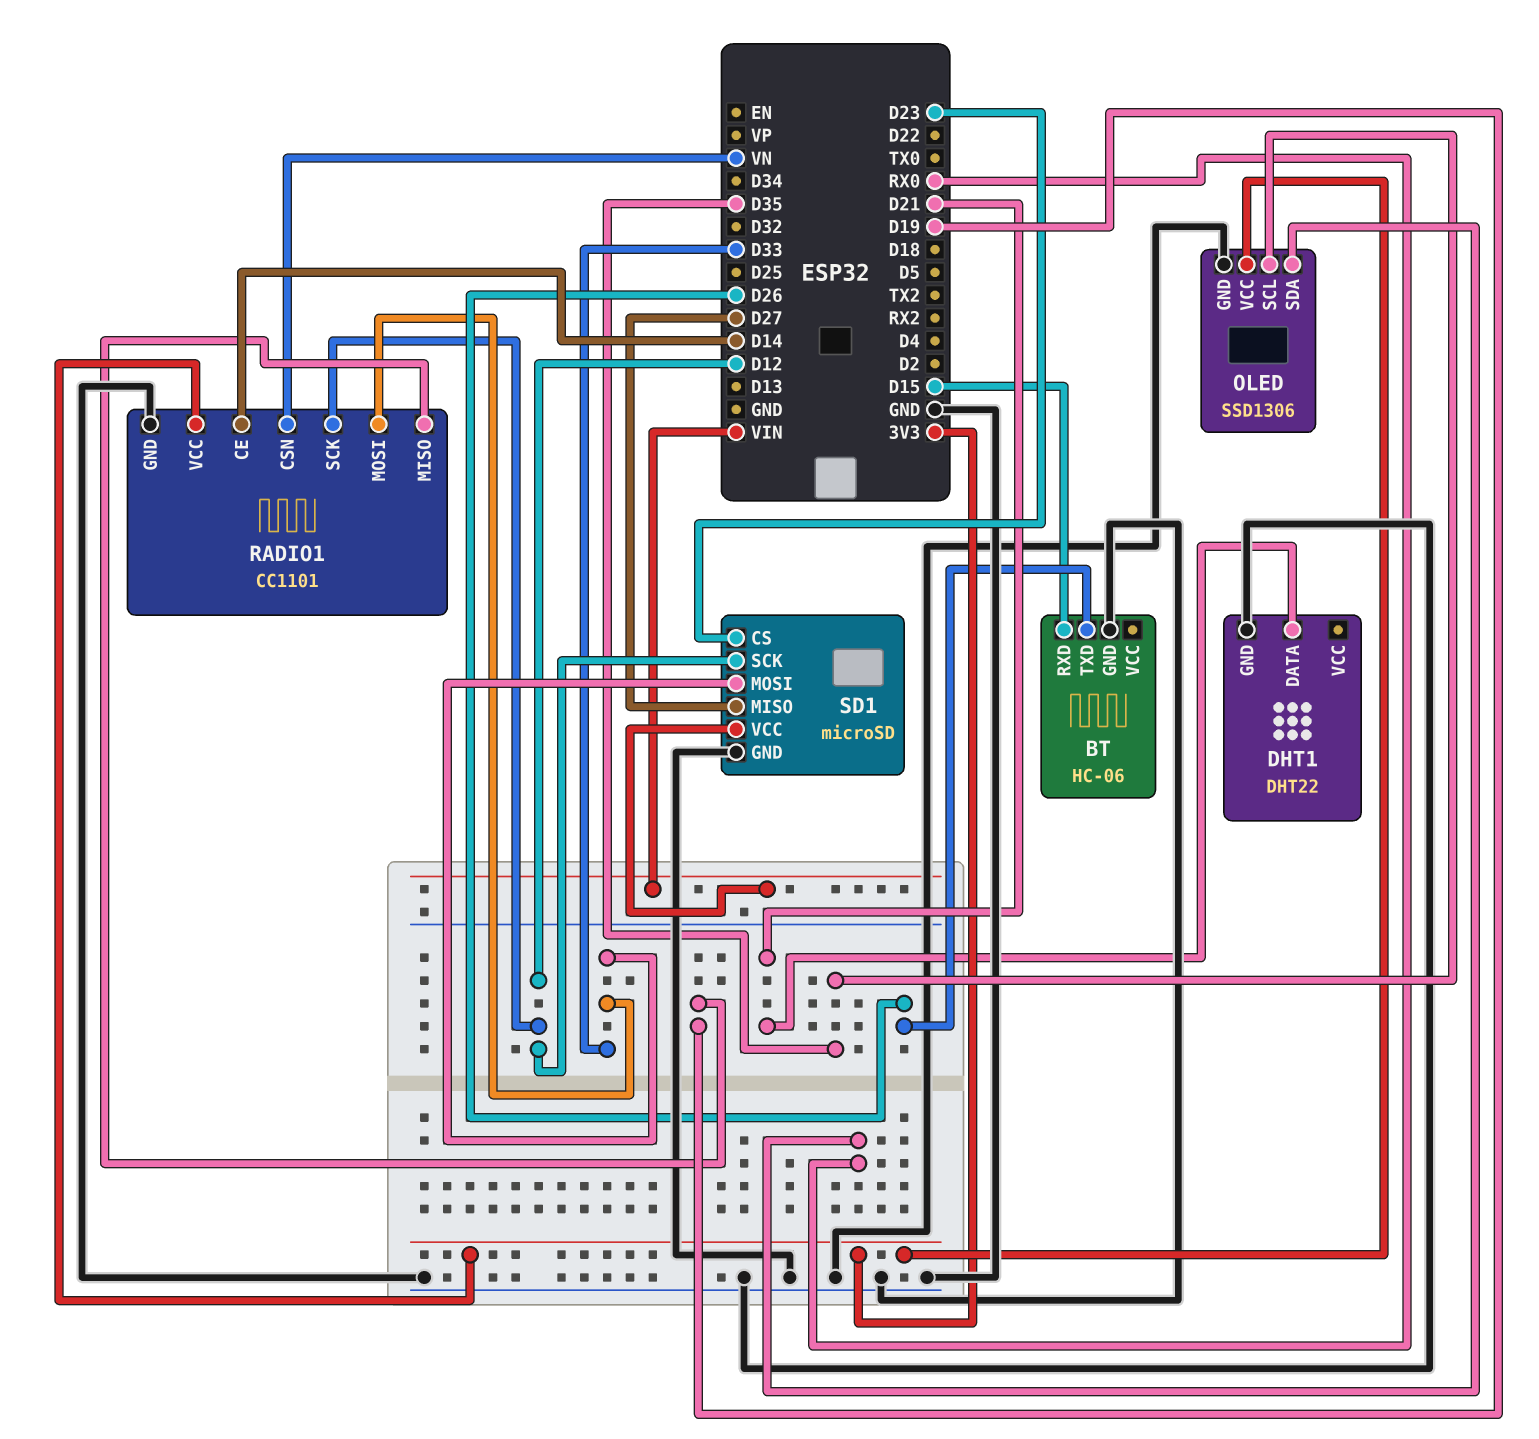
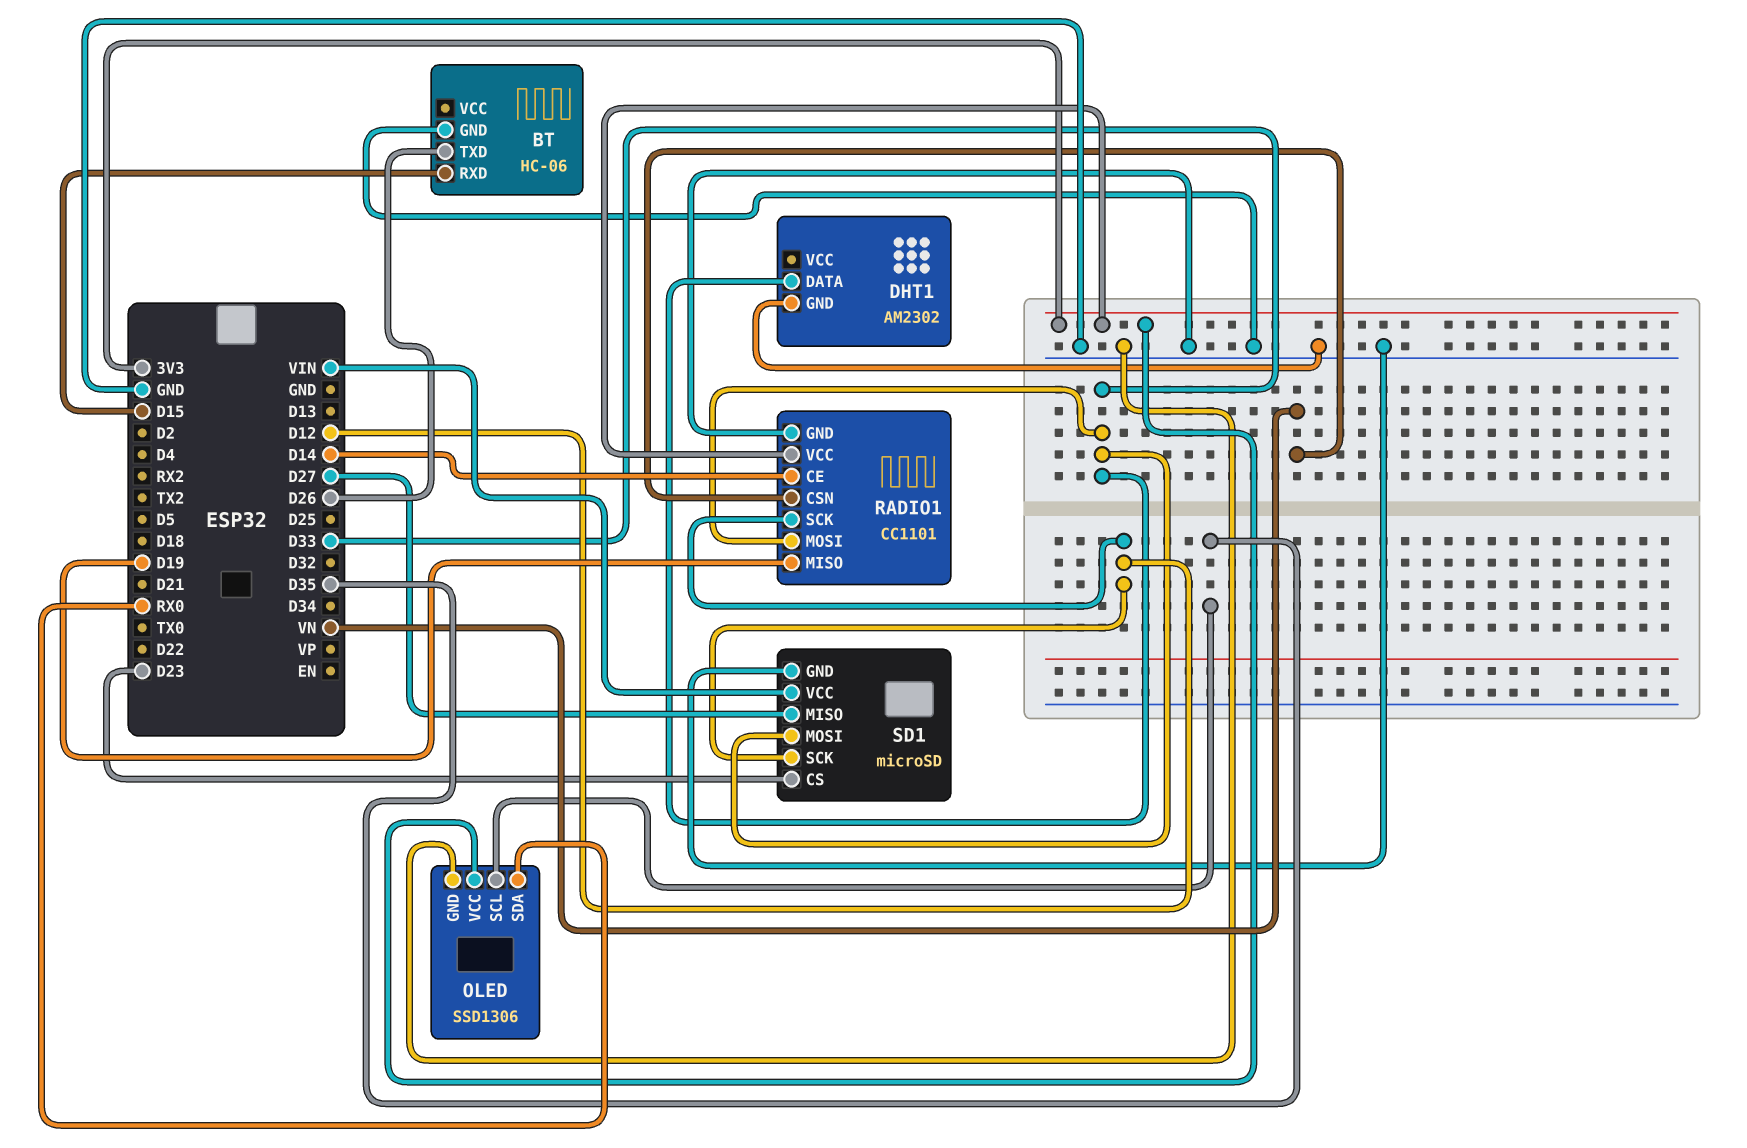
DHT1: DHT22 -> AM2302
DHT1 pin DATA: D21 -> D33

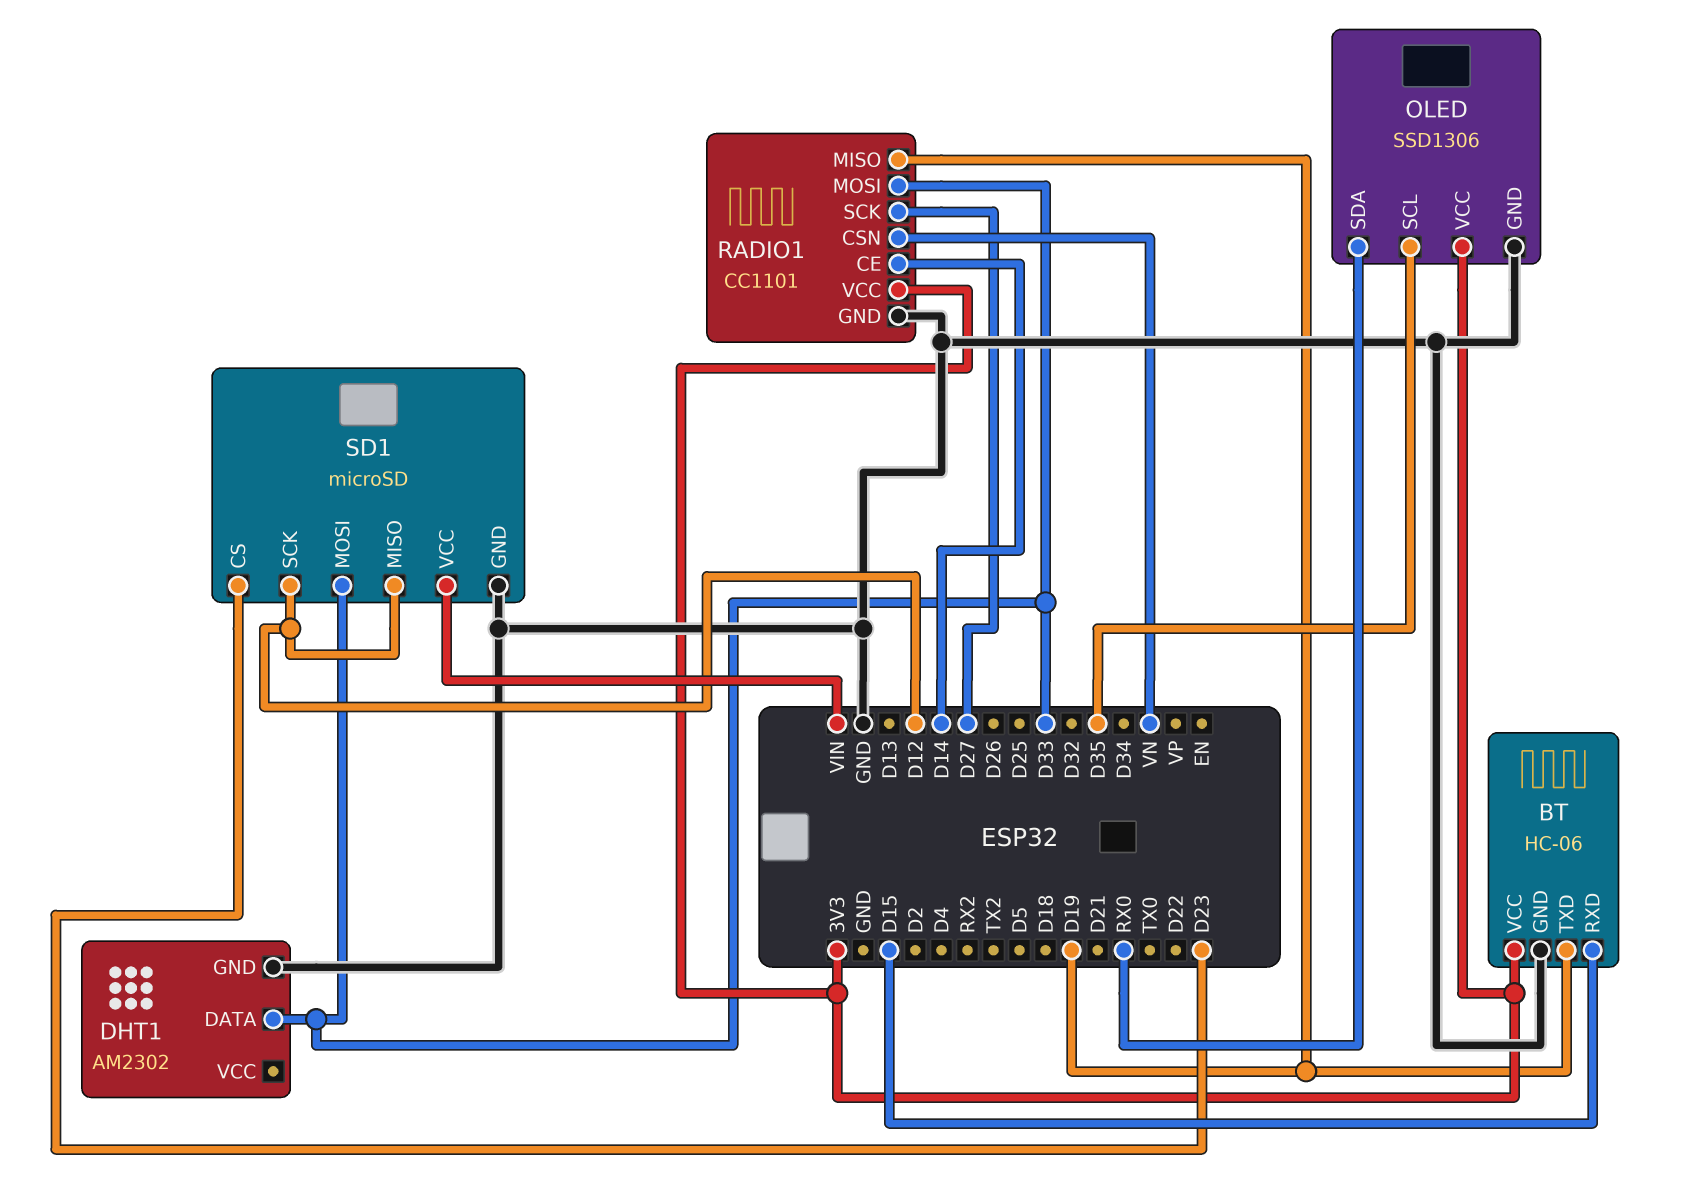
BT pin TXD: D26 -> D19
BT pin VCC: none -> 3V3
RADIO1 pin SCK: D12 -> D27
SD1 pin MISO: D27 -> D12

